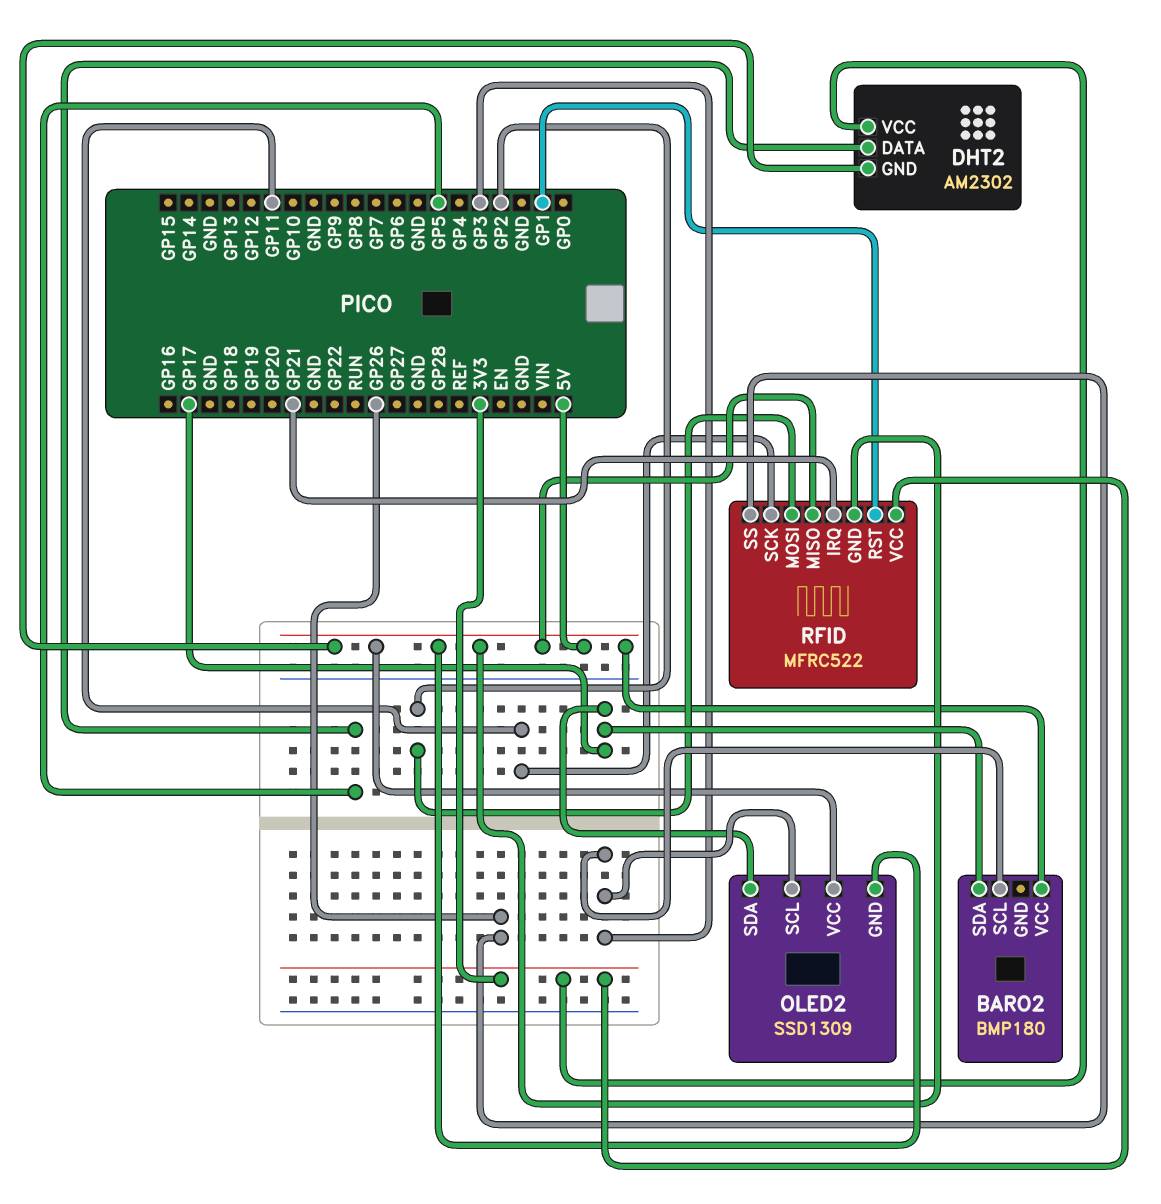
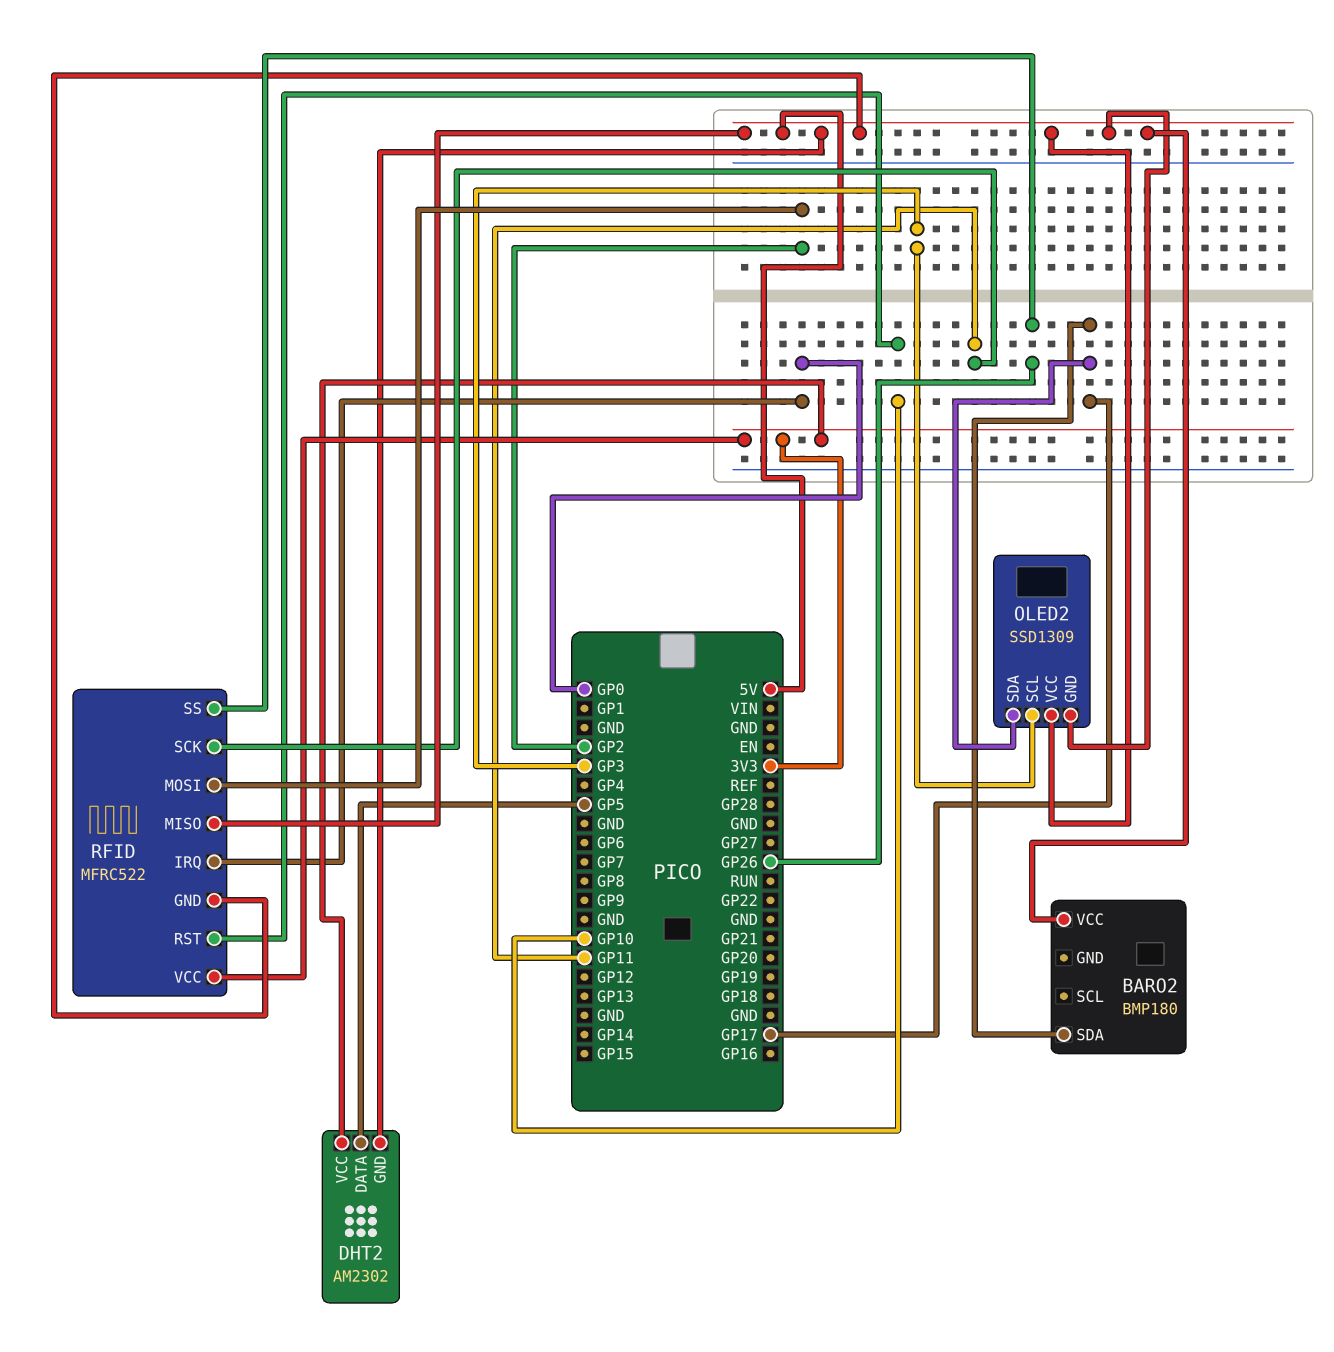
BARO2 pin SCL: GP3 -> none
RFID pin IRQ: GP21 -> GP0
RFID pin RST: GP1 -> GP10

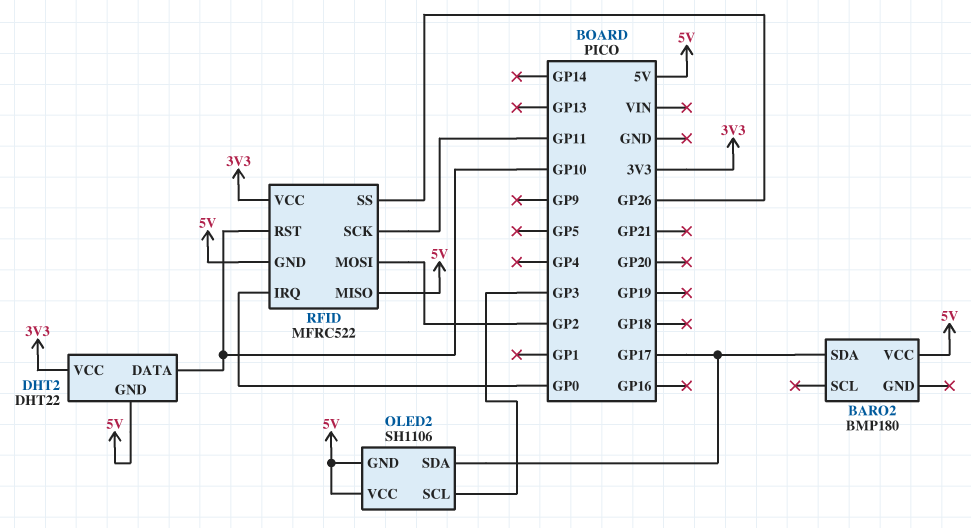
DHT2: AM2302 -> DHT22
DHT2 pin DATA: GP5 -> GP10
OLED2: SSD1309 -> SH1106

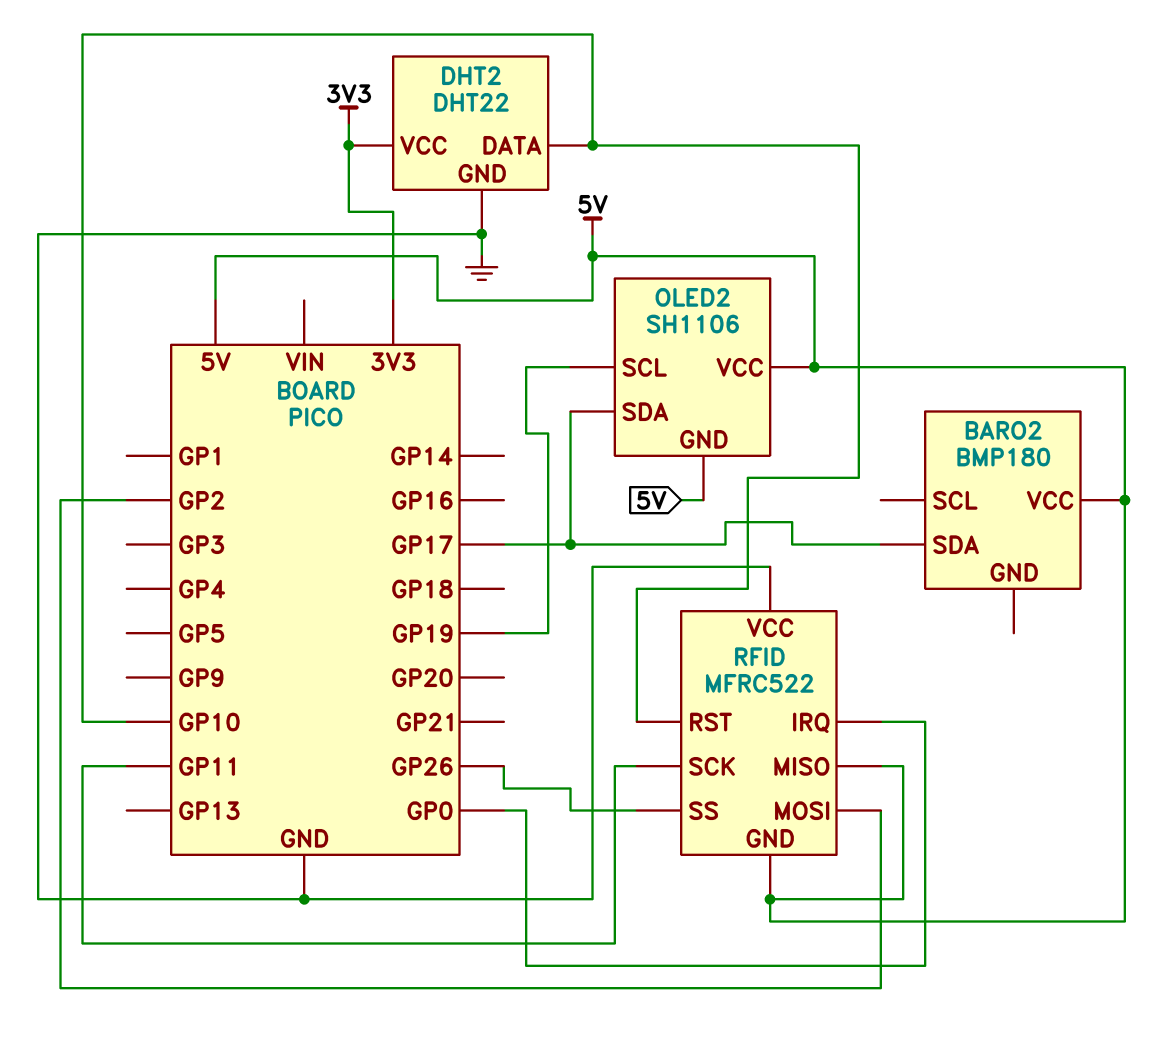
DHT2 pin GND: 5V -> GND
OLED2 pin SCL: GP3 -> GP19
RFID pin VCC: 3V3 -> GND

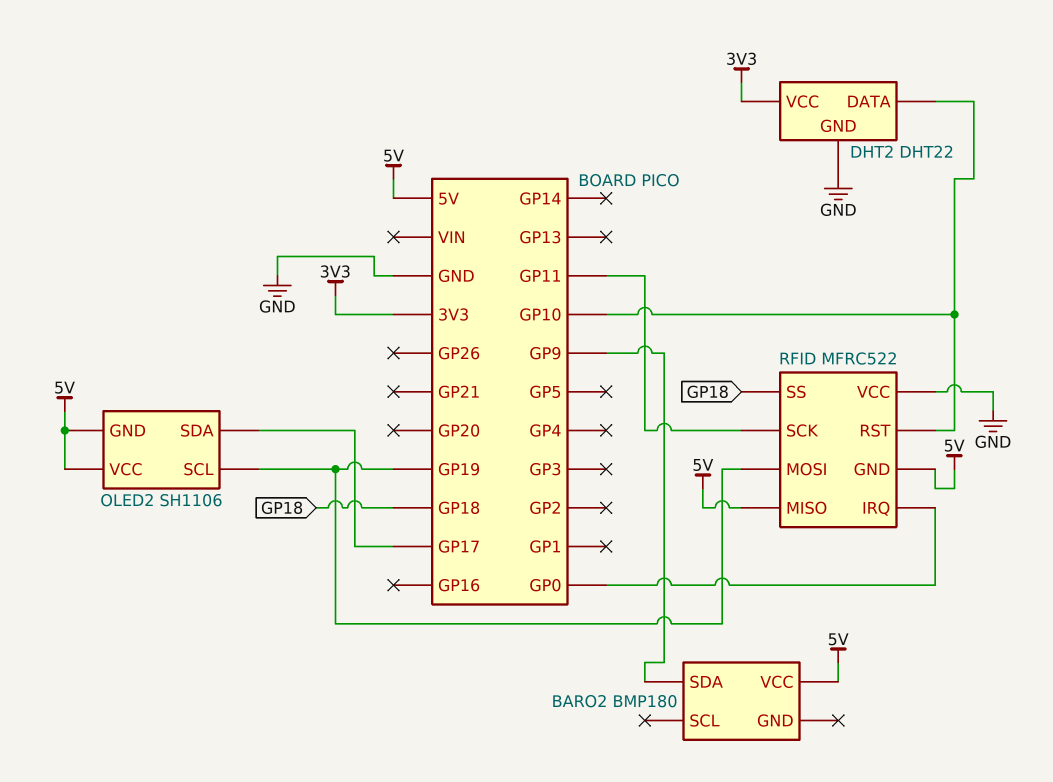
BARO2 pin SDA: GP17 -> GP9
RFID pin MOSI: GP2 -> GP19
RFID pin SS: GP26 -> GP18

